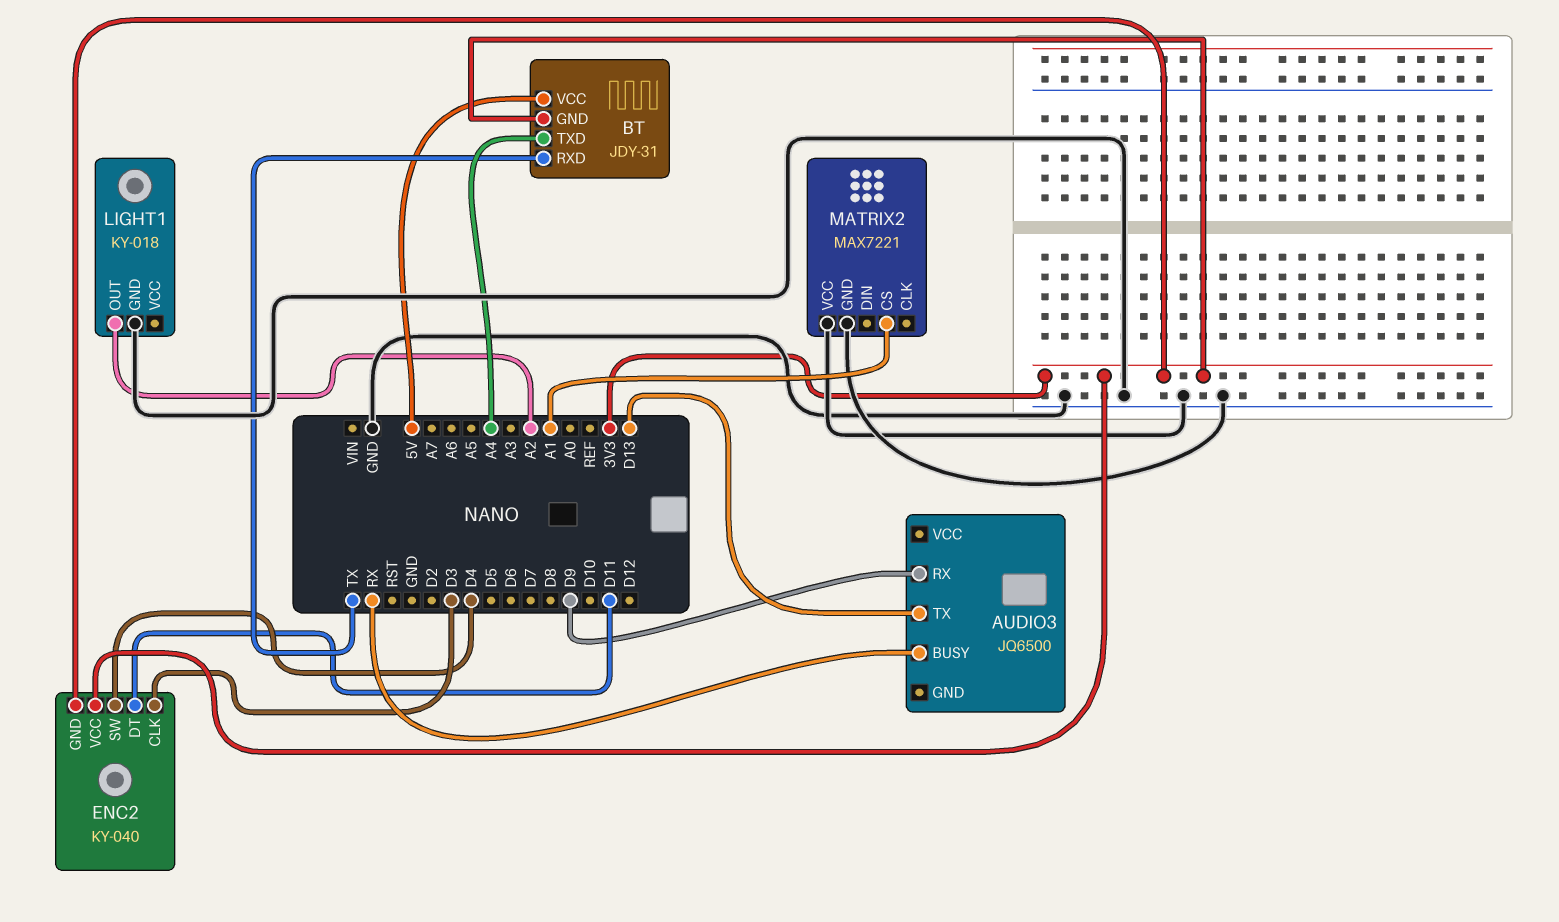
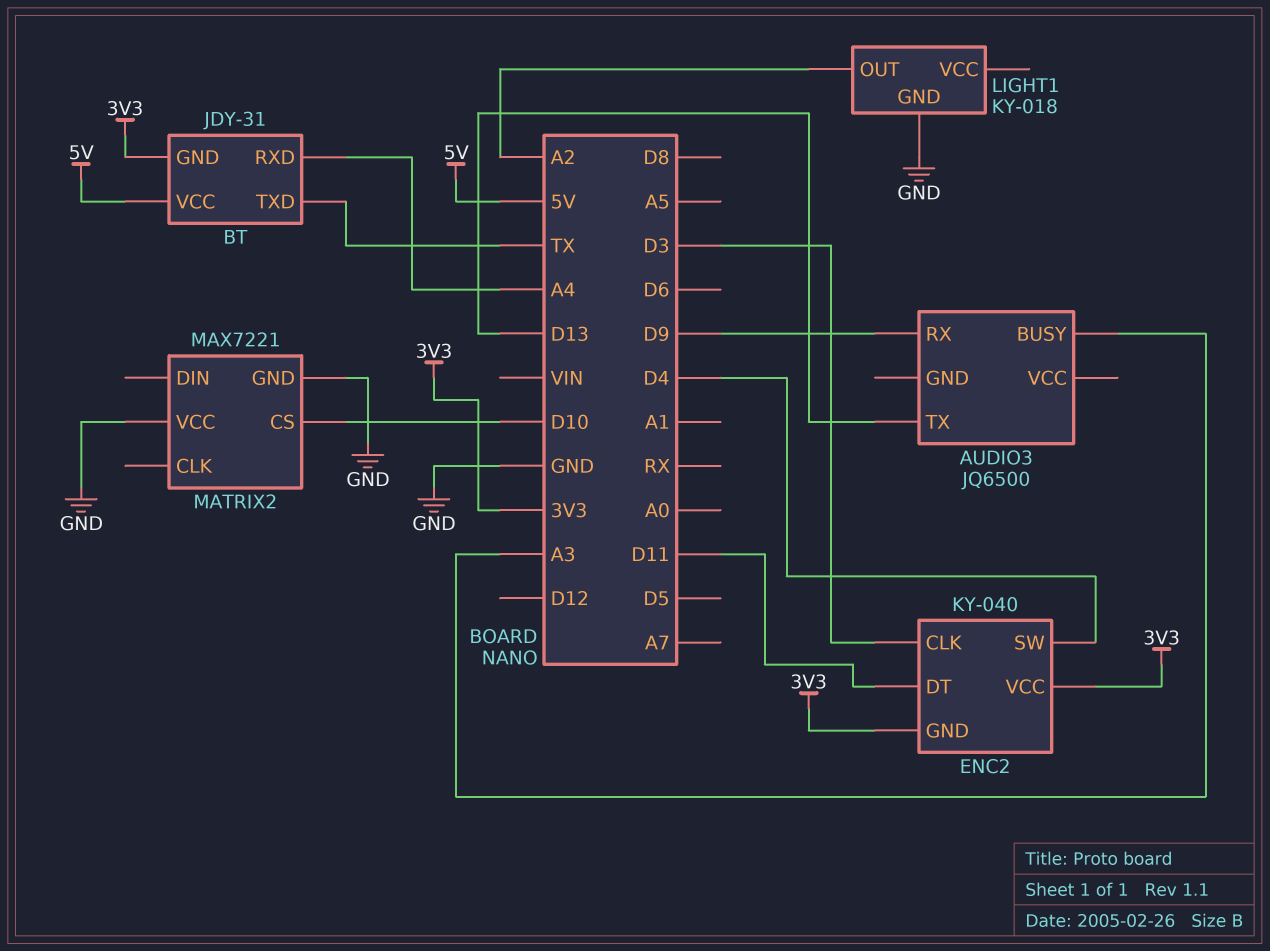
AUDIO3 pin BUSY: RX -> A3
BT pin RXD: TX -> A4
BT pin TXD: A4 -> TX
MATRIX2 pin CS: A1 -> D10

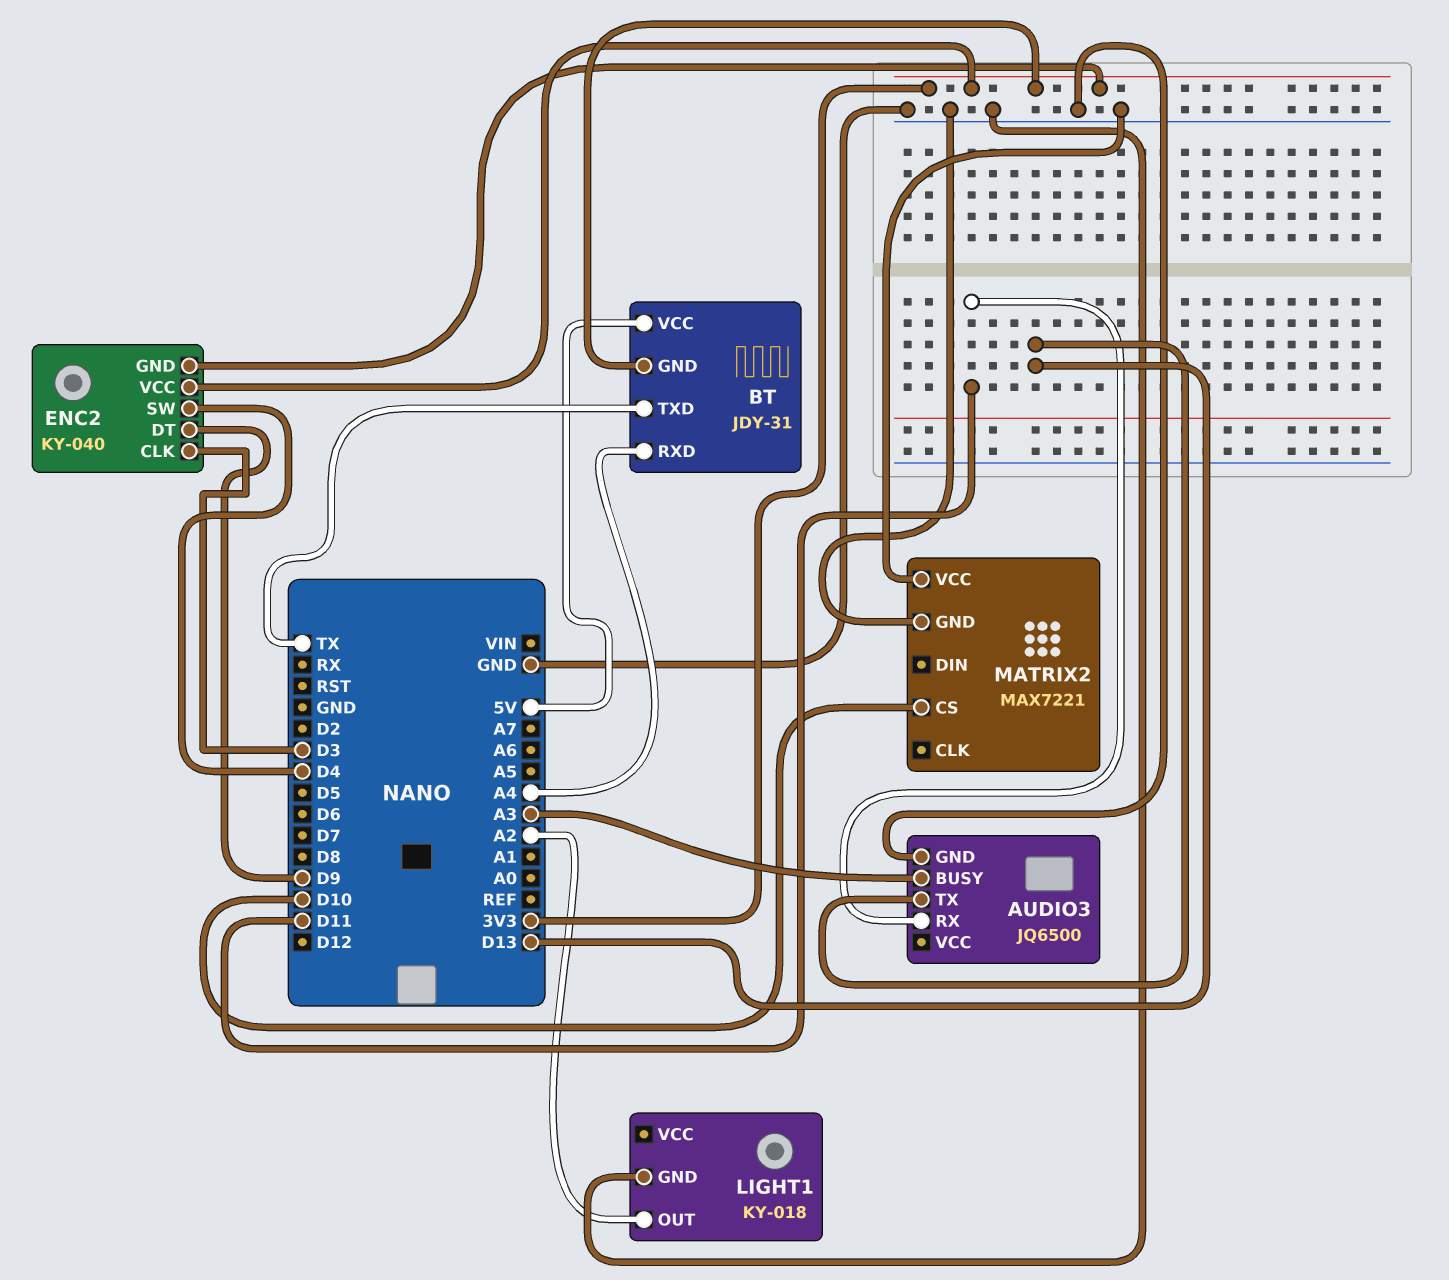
AUDIO3 pin GND: none -> GND
AUDIO3 pin RX: D9 -> D11
ENC2 pin DT: D11 -> D9

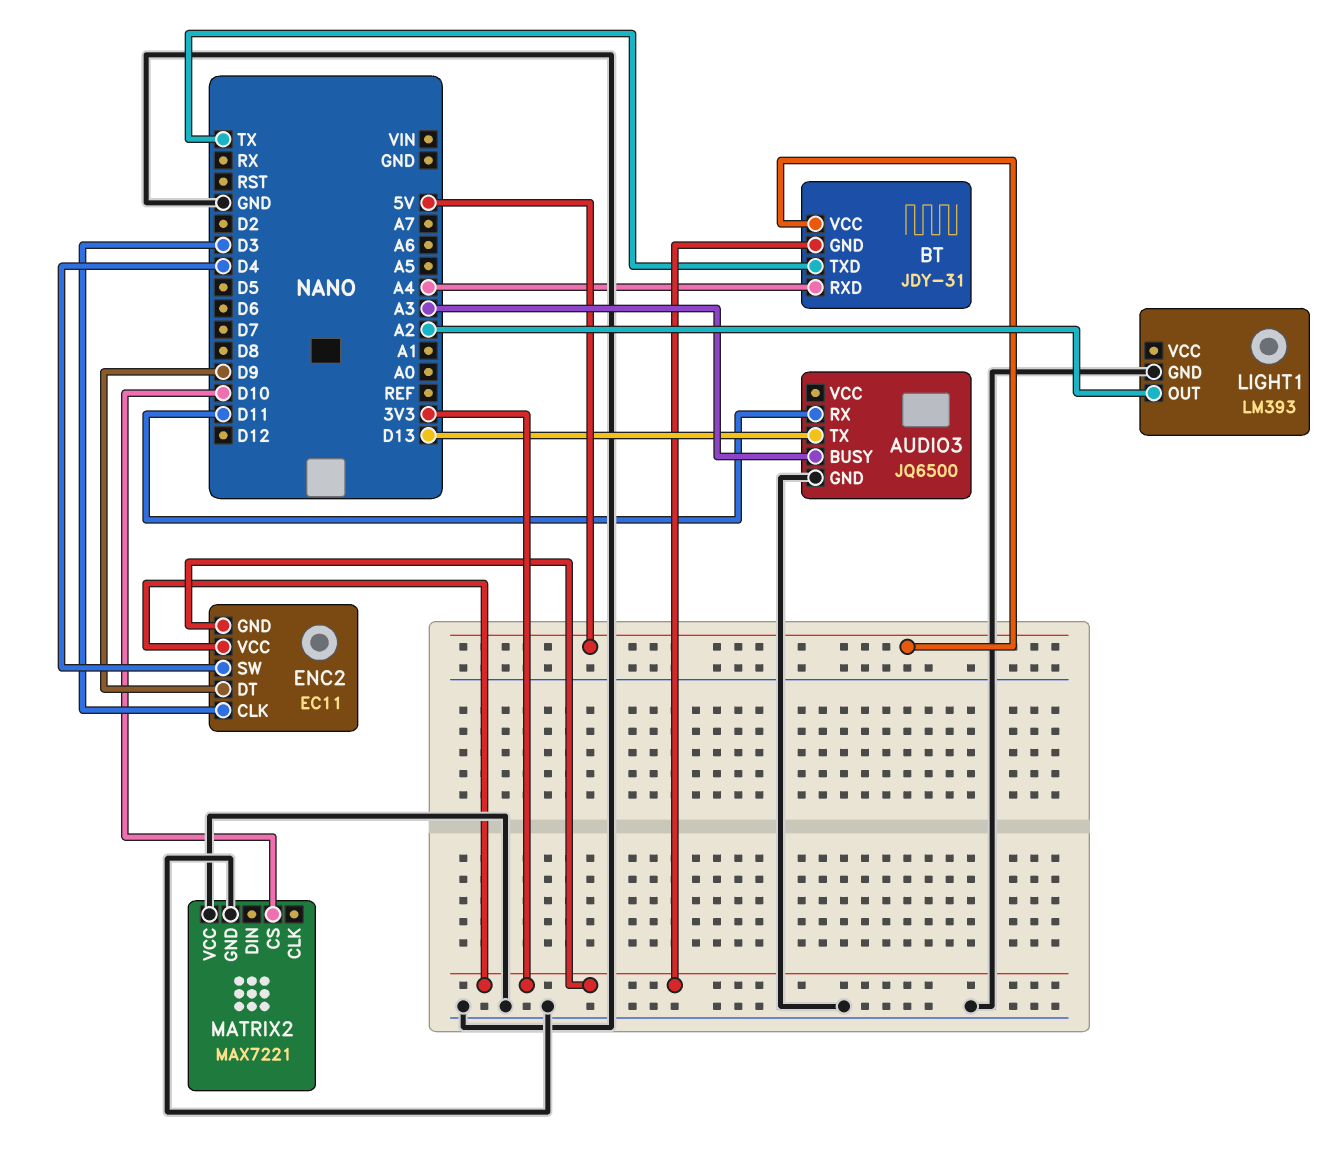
ENC2: KY-040 -> EC11
LIGHT1: KY-018 -> LM393

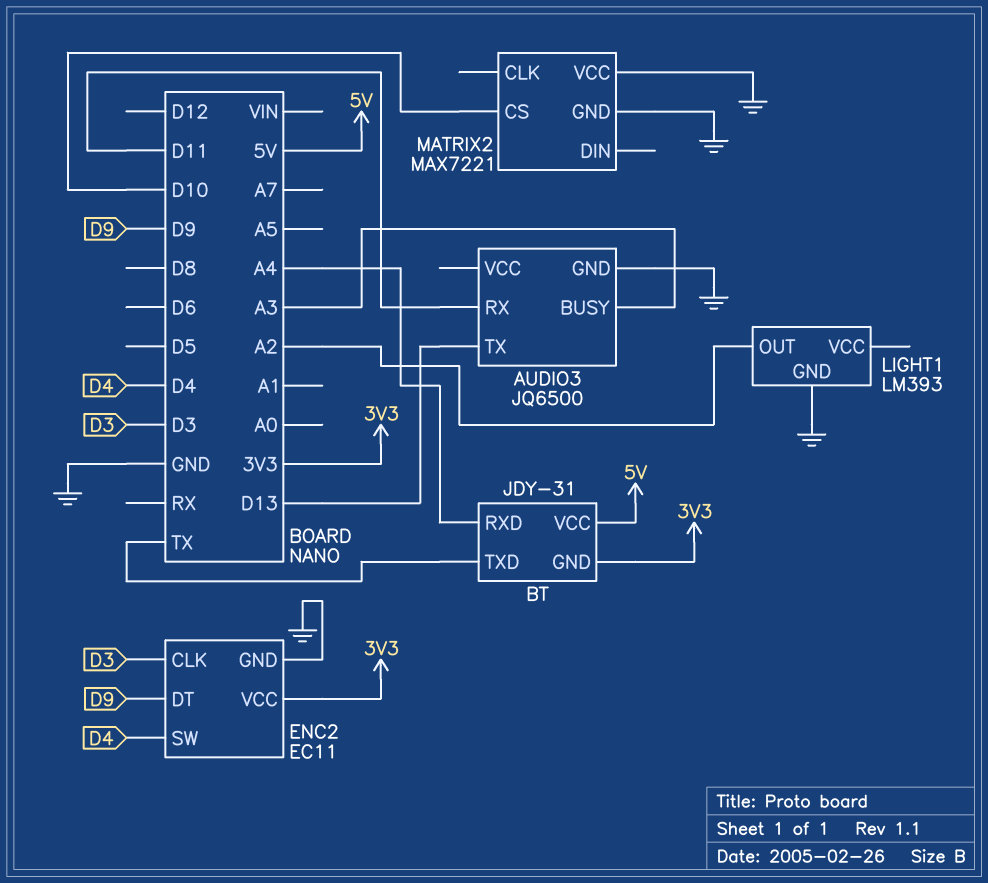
ENC2 pin GND: 3V3 -> GND

